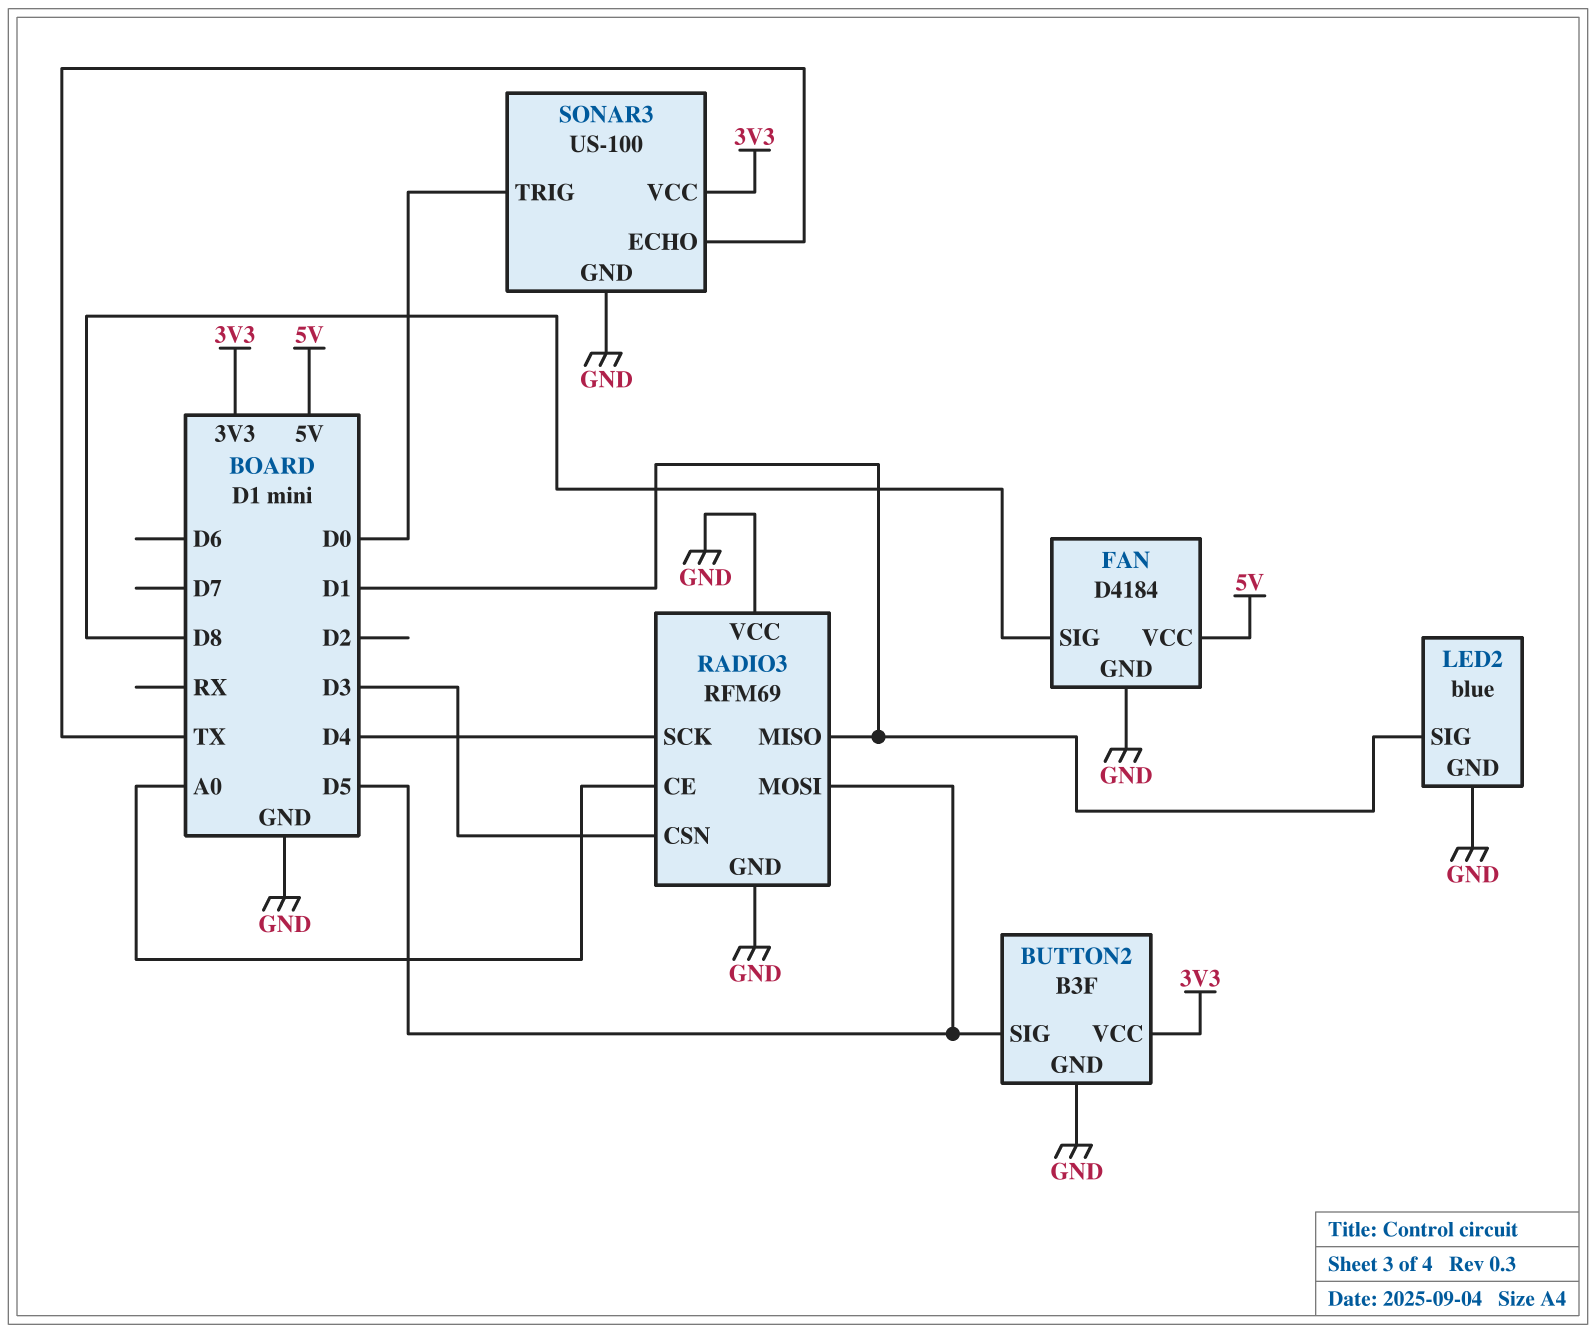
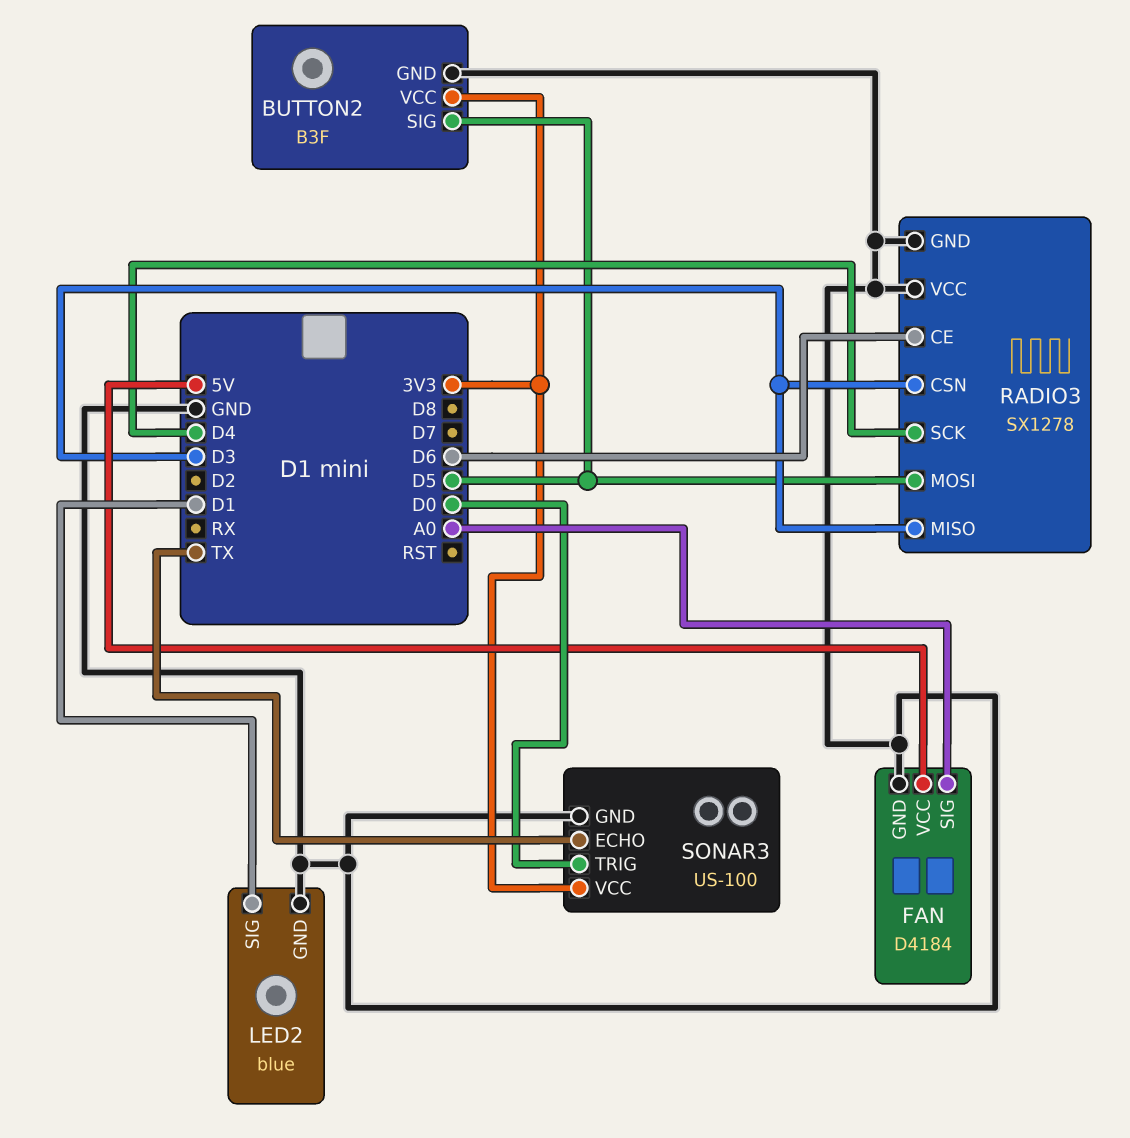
FAN pin SIG: D8 -> A0
RADIO3: RFM69 -> SX1278
RADIO3 pin CE: A0 -> D6
RADIO3 pin MISO: D1 -> D3

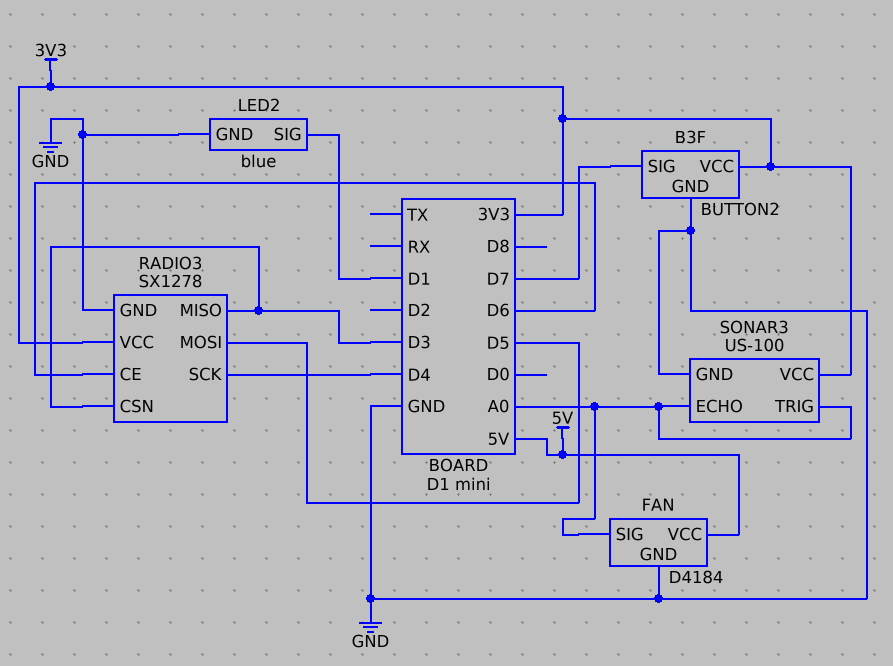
BUTTON2 pin SIG: D5 -> D7
RADIO3 pin VCC: GND -> 3V3
SONAR3 pin ECHO: TX -> A0
SONAR3 pin TRIG: D0 -> A0

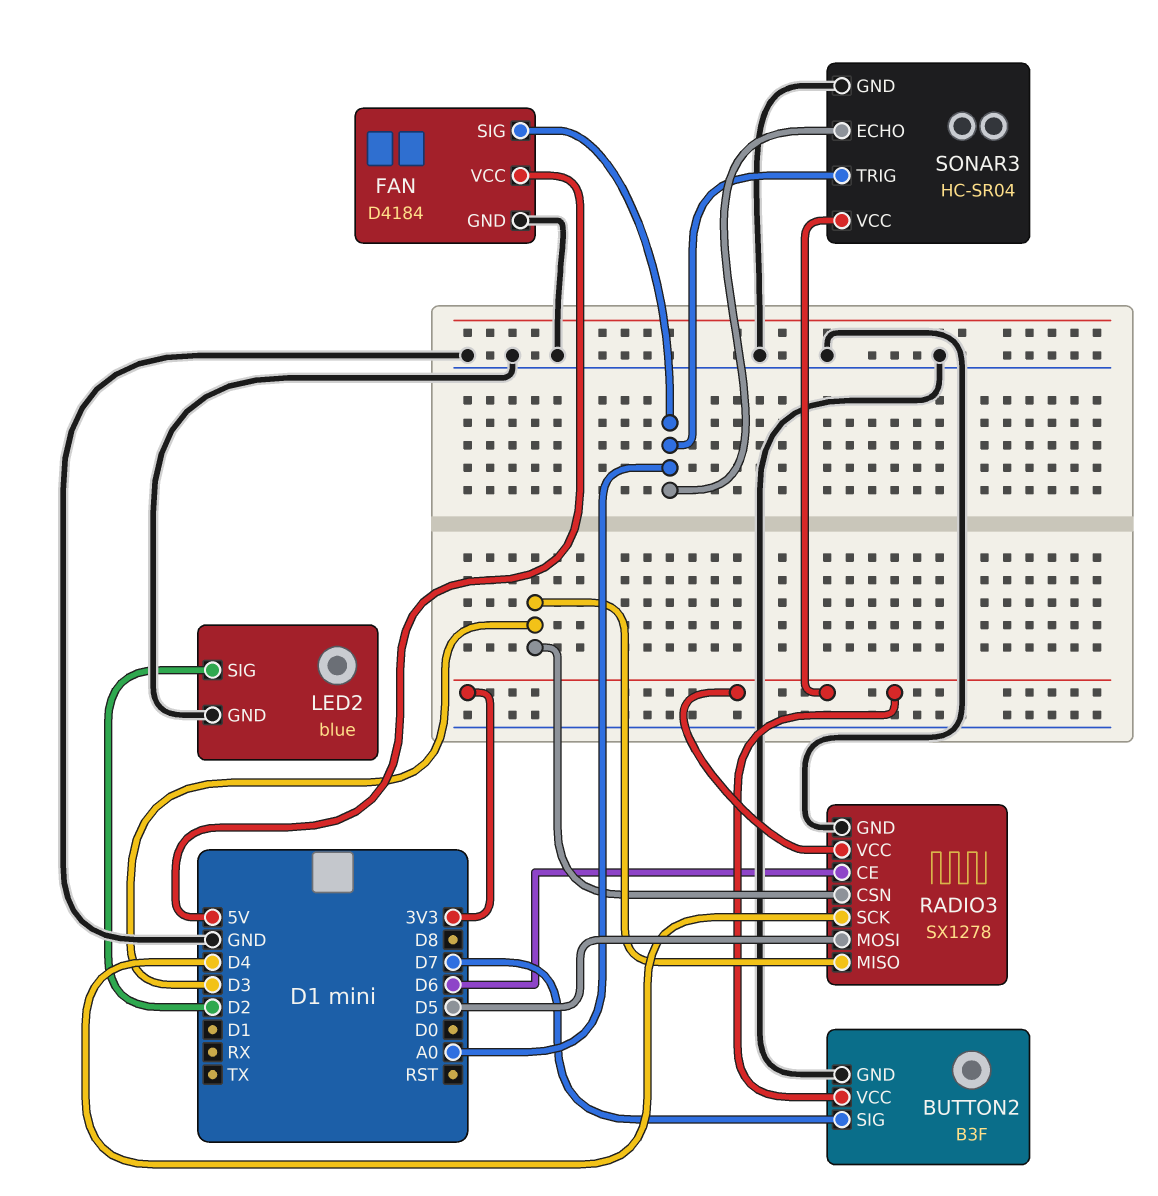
LED2 pin SIG: D1 -> D2
SONAR3: US-100 -> HC-SR04

